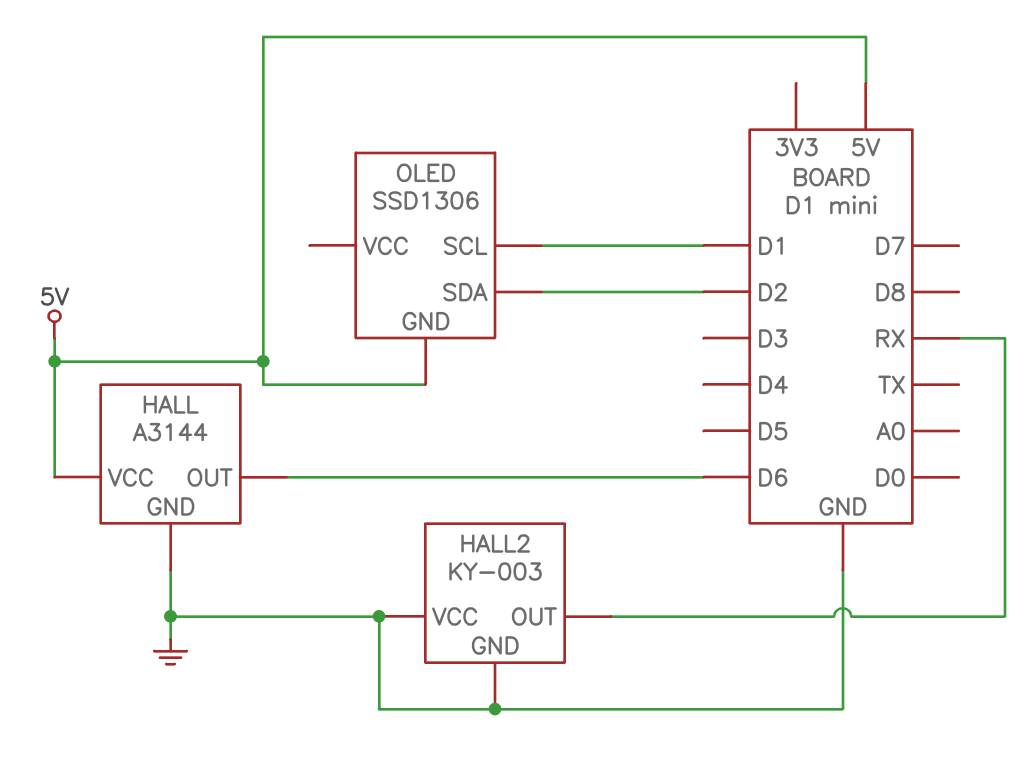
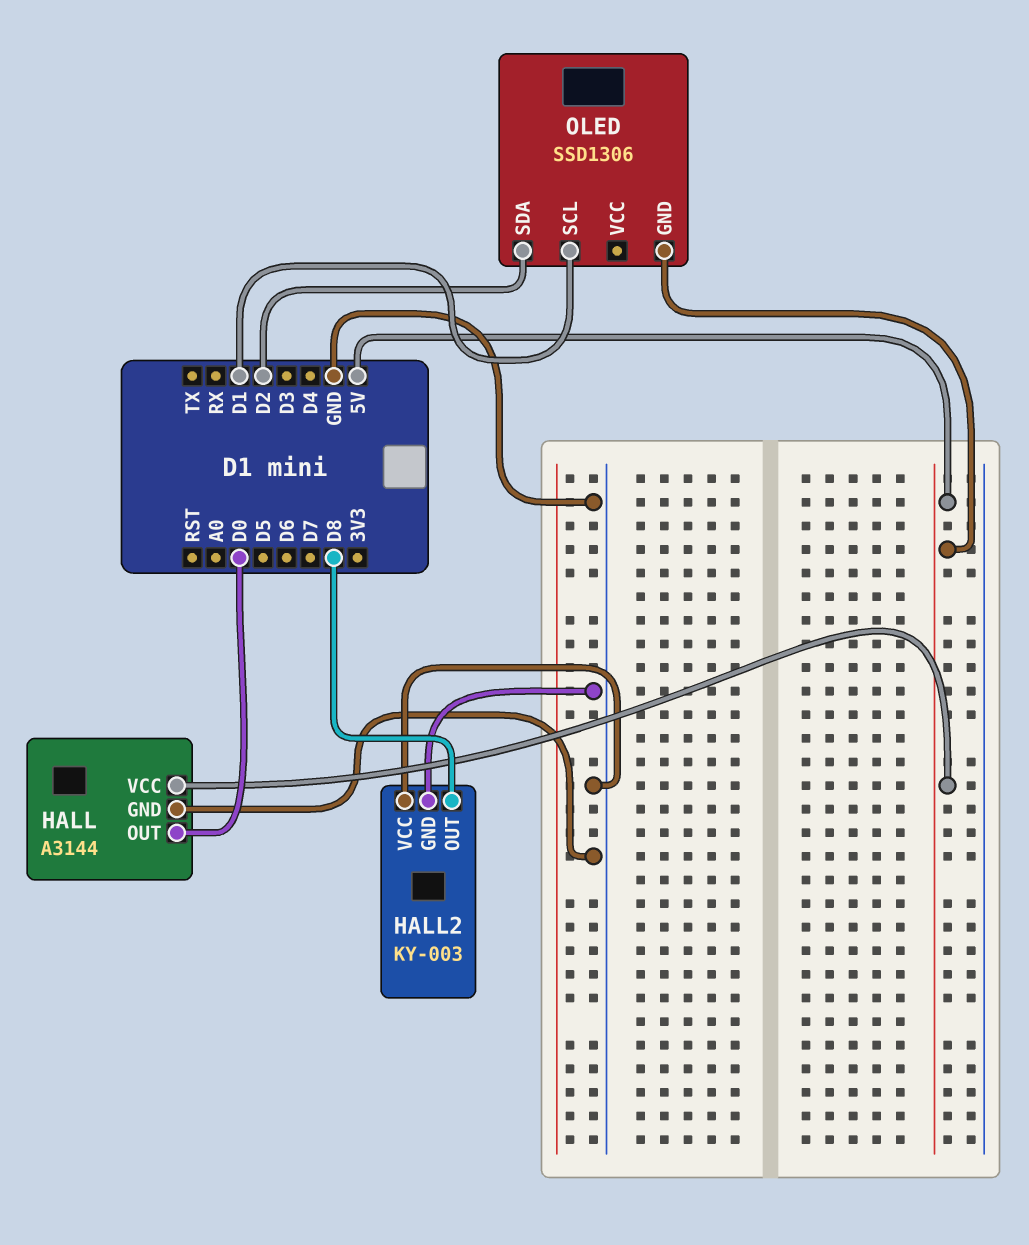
HALL pin OUT: D6 -> D0
HALL2 pin OUT: RX -> D8

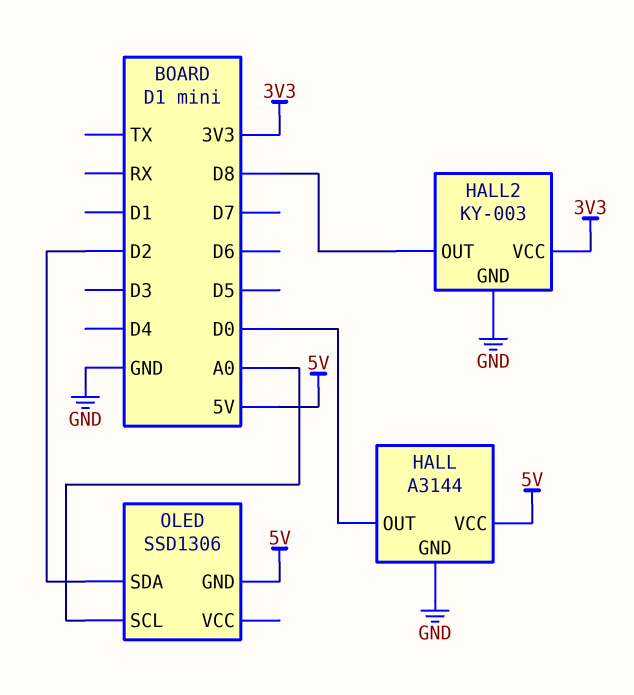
HALL2 pin VCC: GND -> 3V3
OLED pin SCL: D1 -> A0

